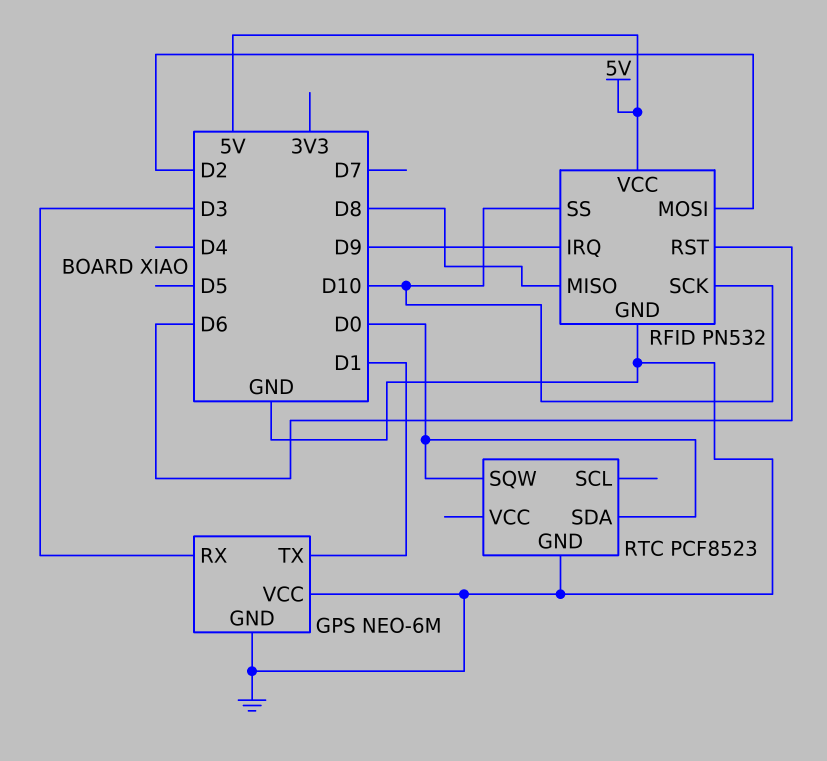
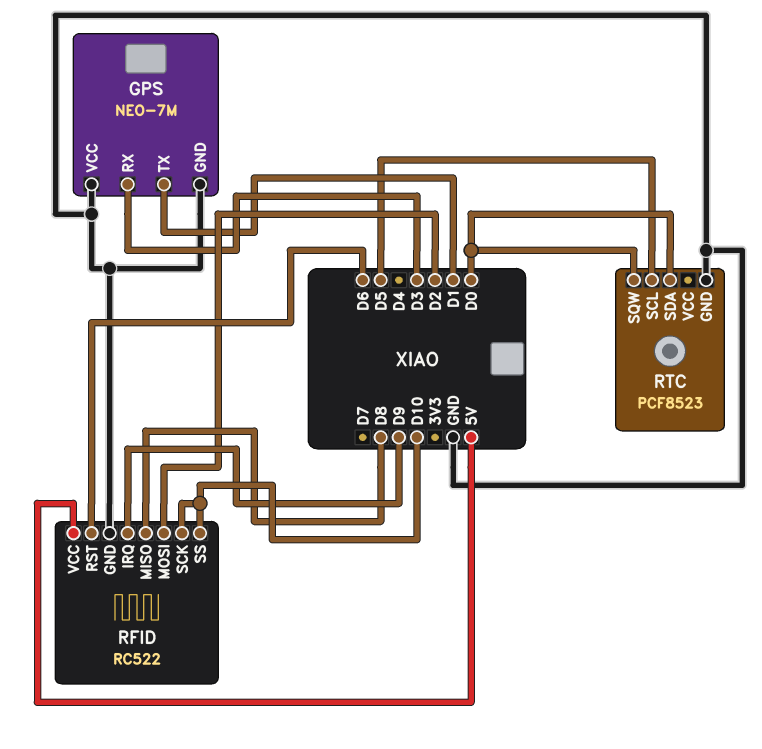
GPS: NEO-6M -> NEO-7M
RFID: PN532 -> RC522
RTC pin SCL: none -> D5

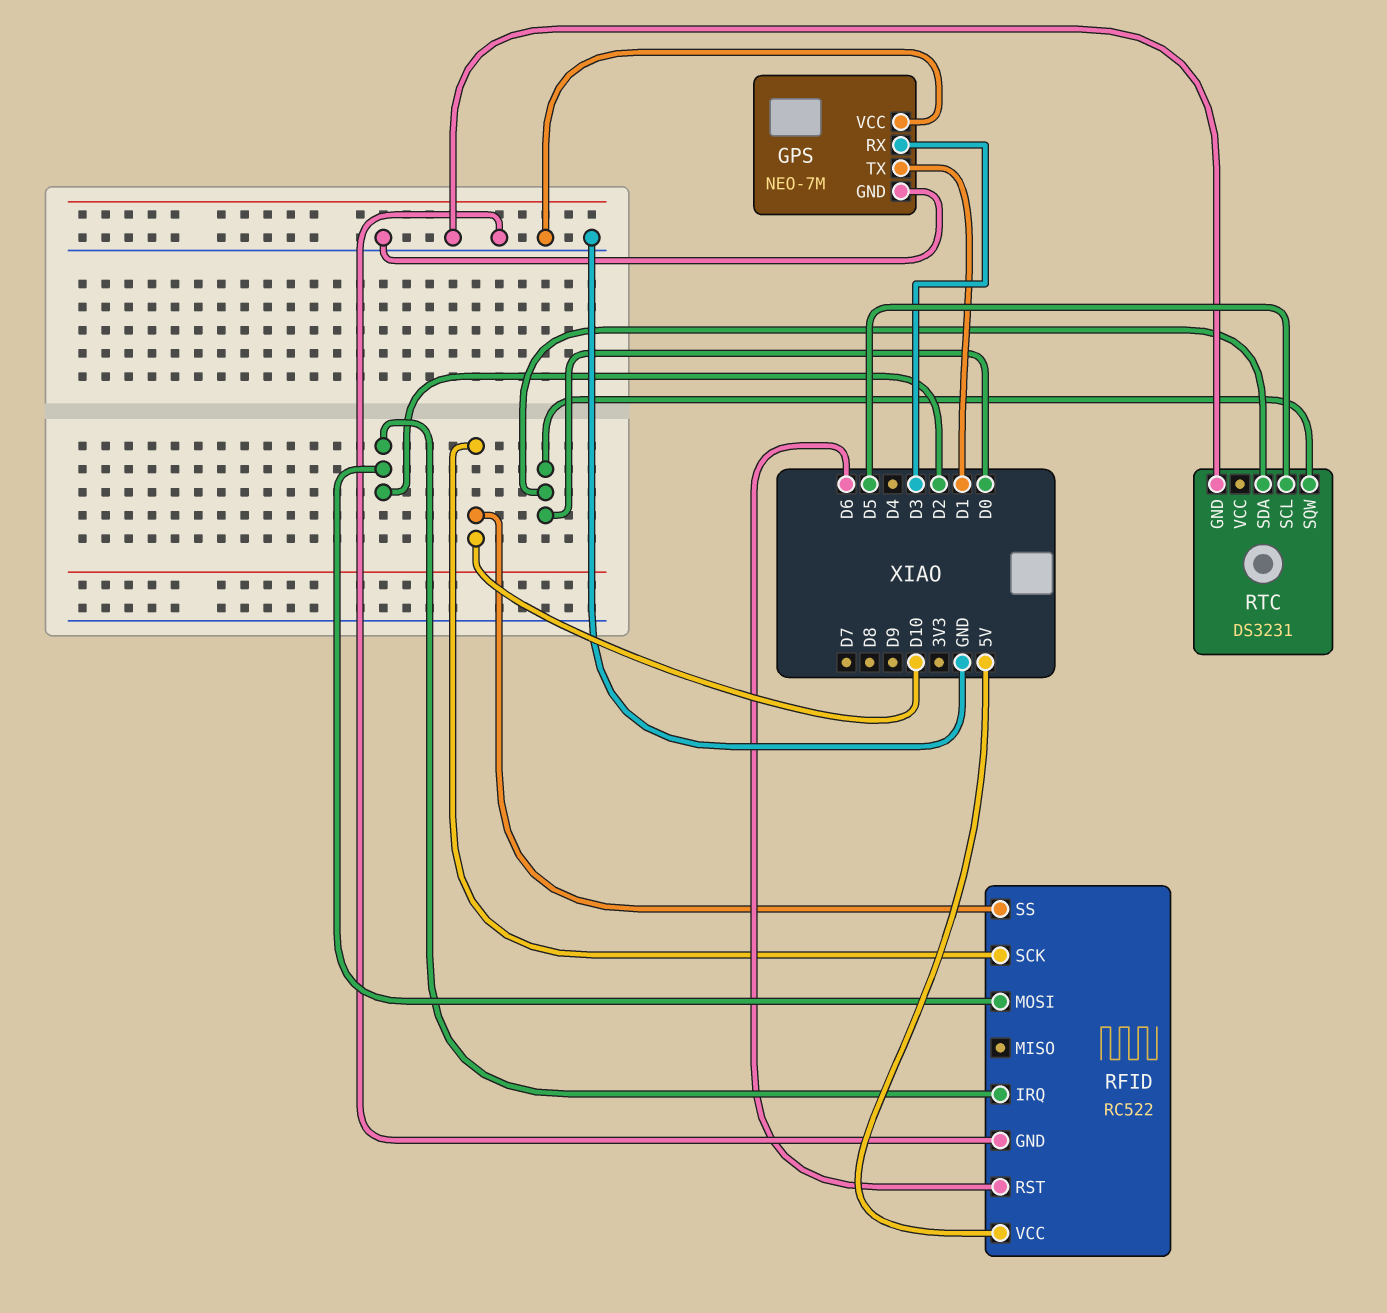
RFID pin IRQ: D9 -> D2
RFID pin MISO: D8 -> none
RTC: PCF8523 -> DS3231

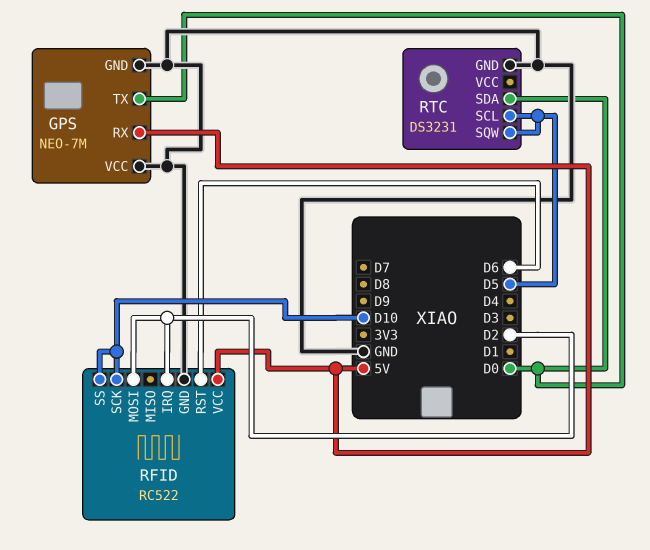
GPS pin RX: D3 -> 5V
GPS pin TX: D1 -> D0
RTC pin SQW: D0 -> D5

